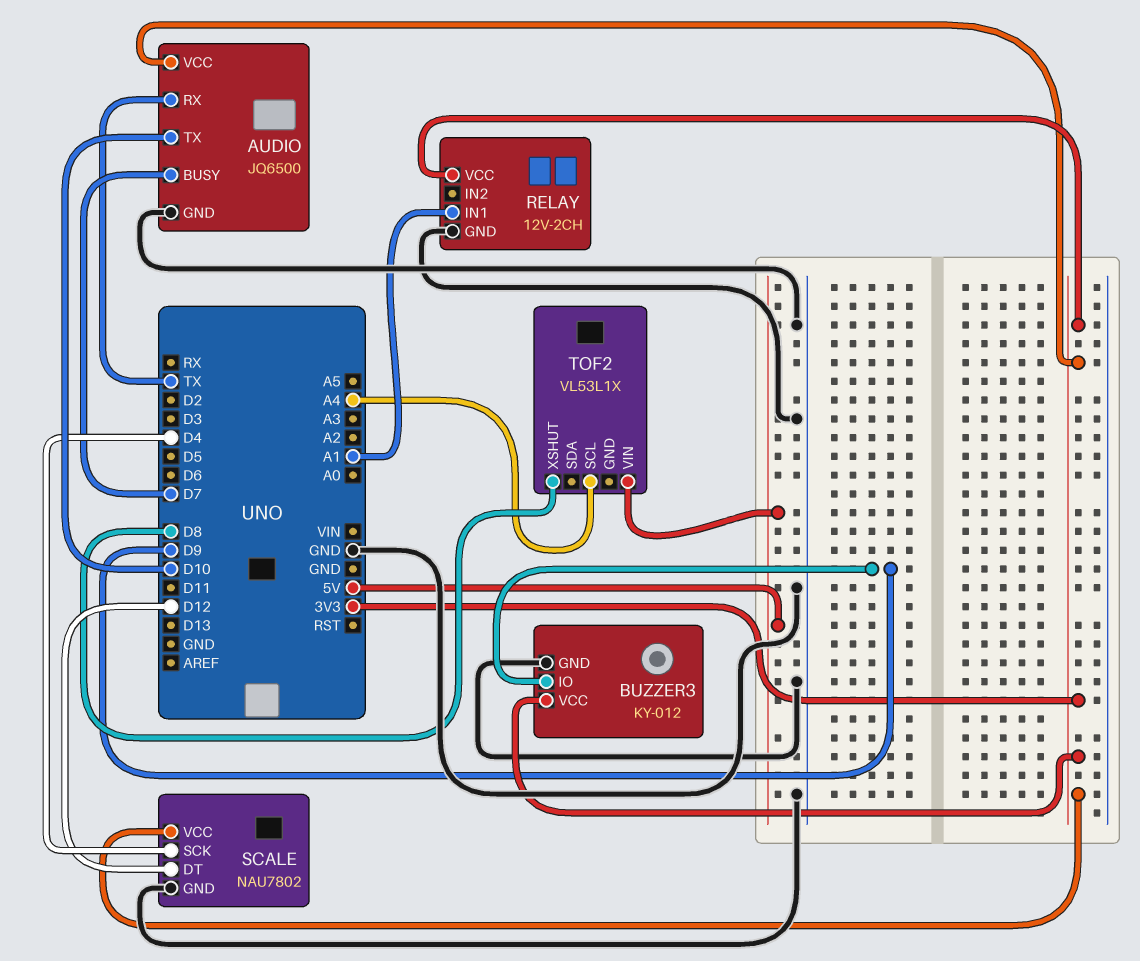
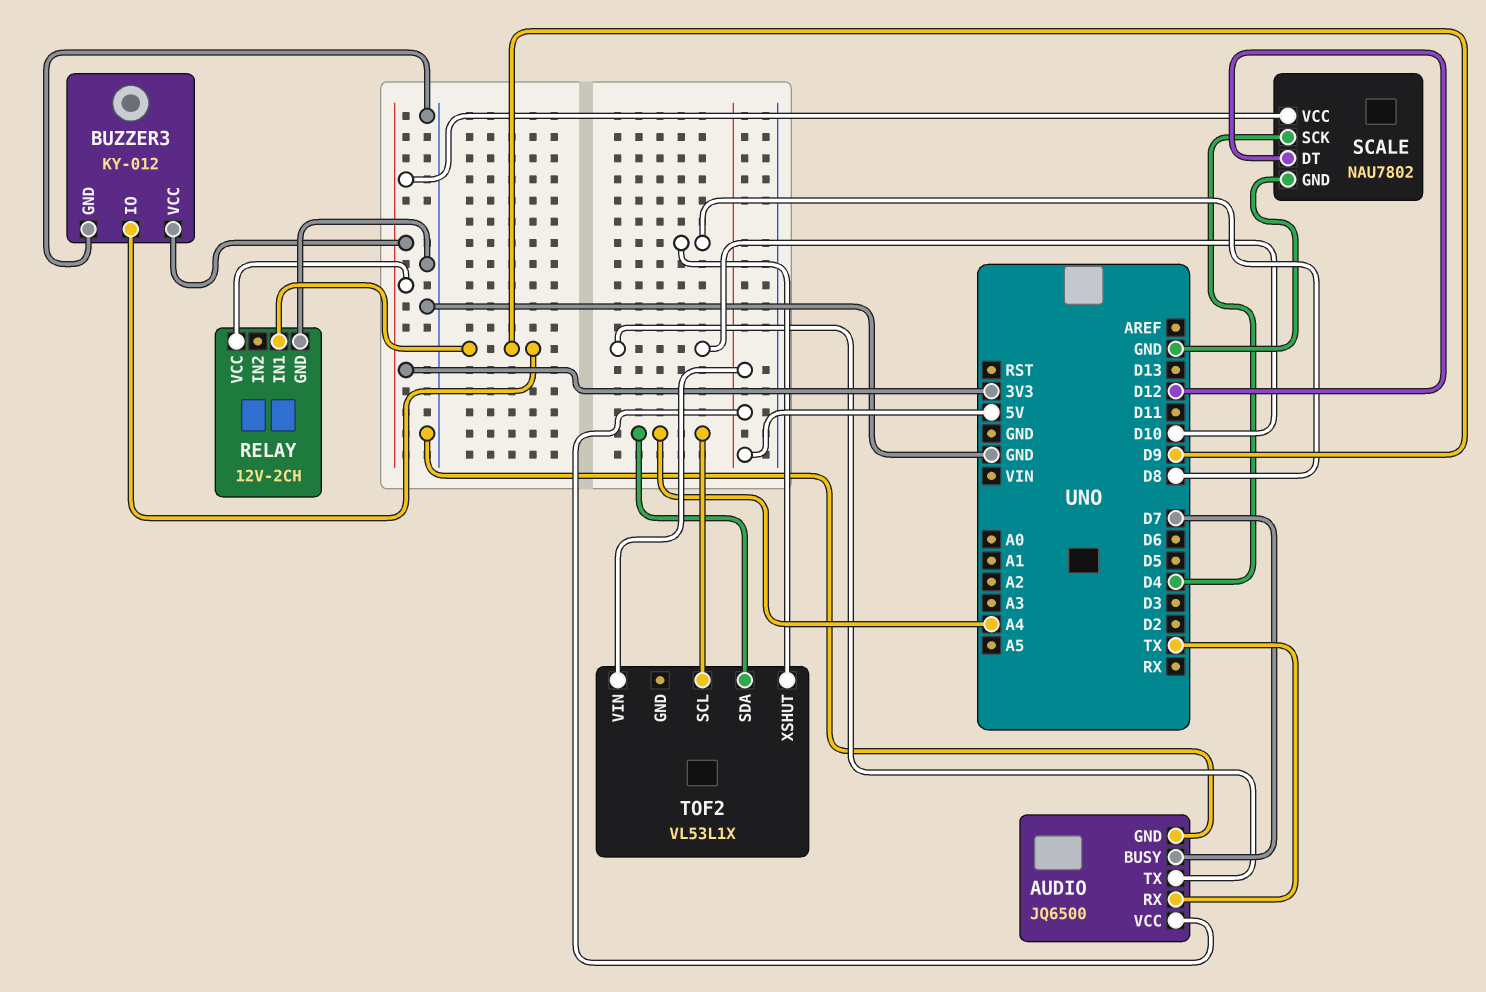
AUDIO pin VCC: 3V3 -> 5V
RELAY pin IN1: A1 -> D9
TOF2 pin SDA: none -> A4

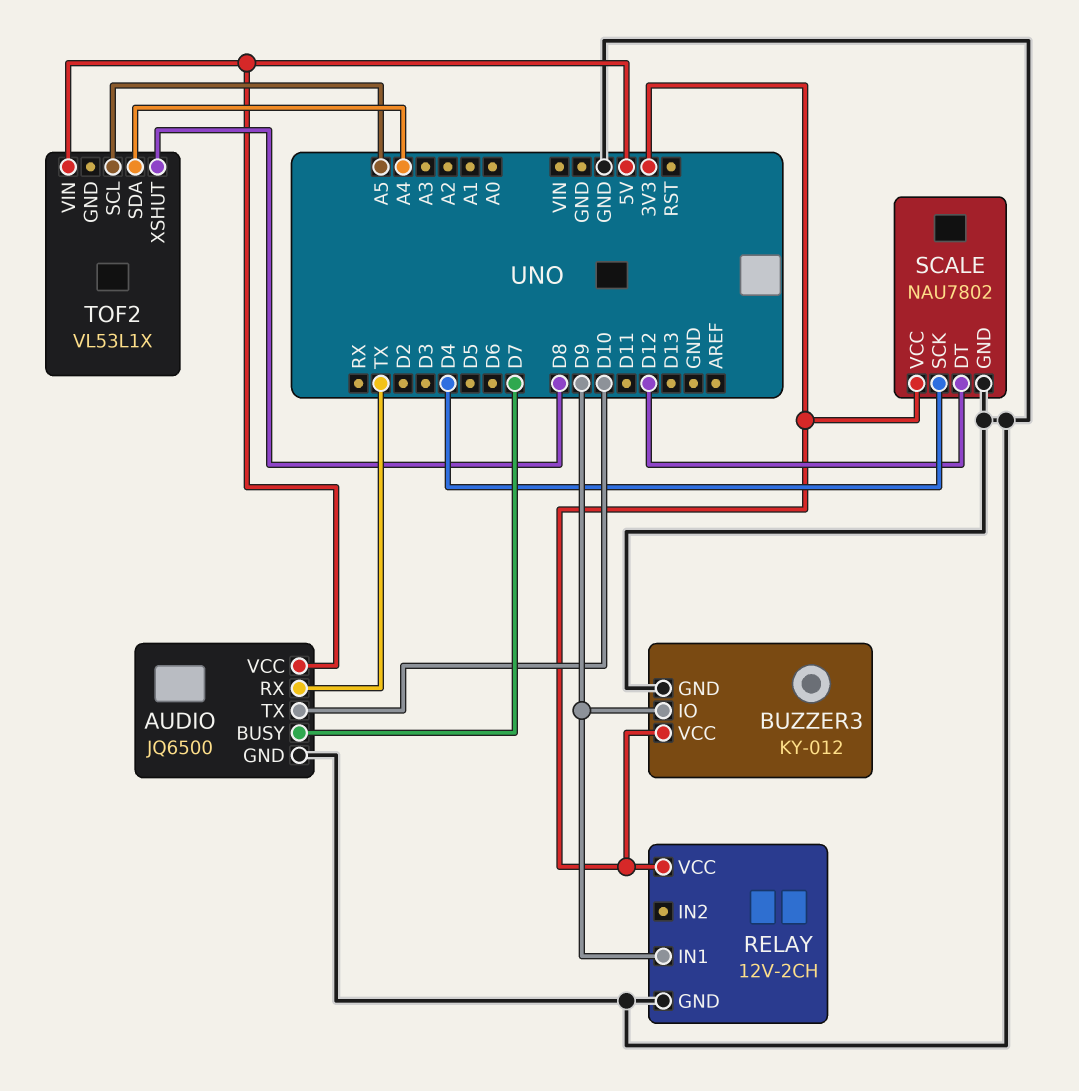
TOF2 pin SCL: A4 -> A5

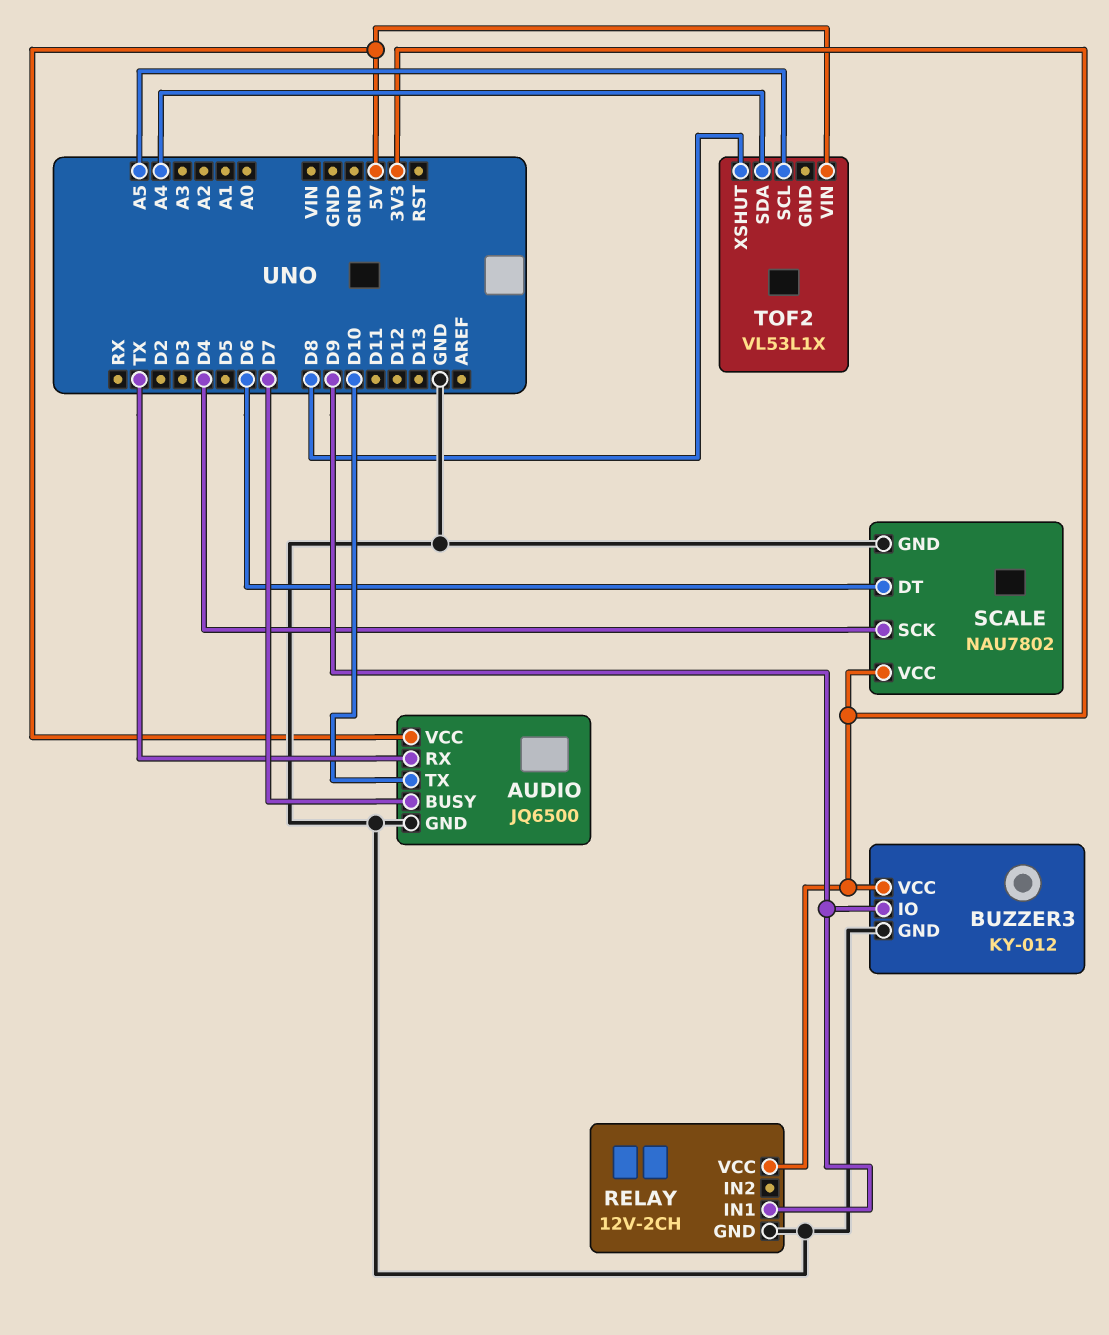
SCALE pin DT: D12 -> D6

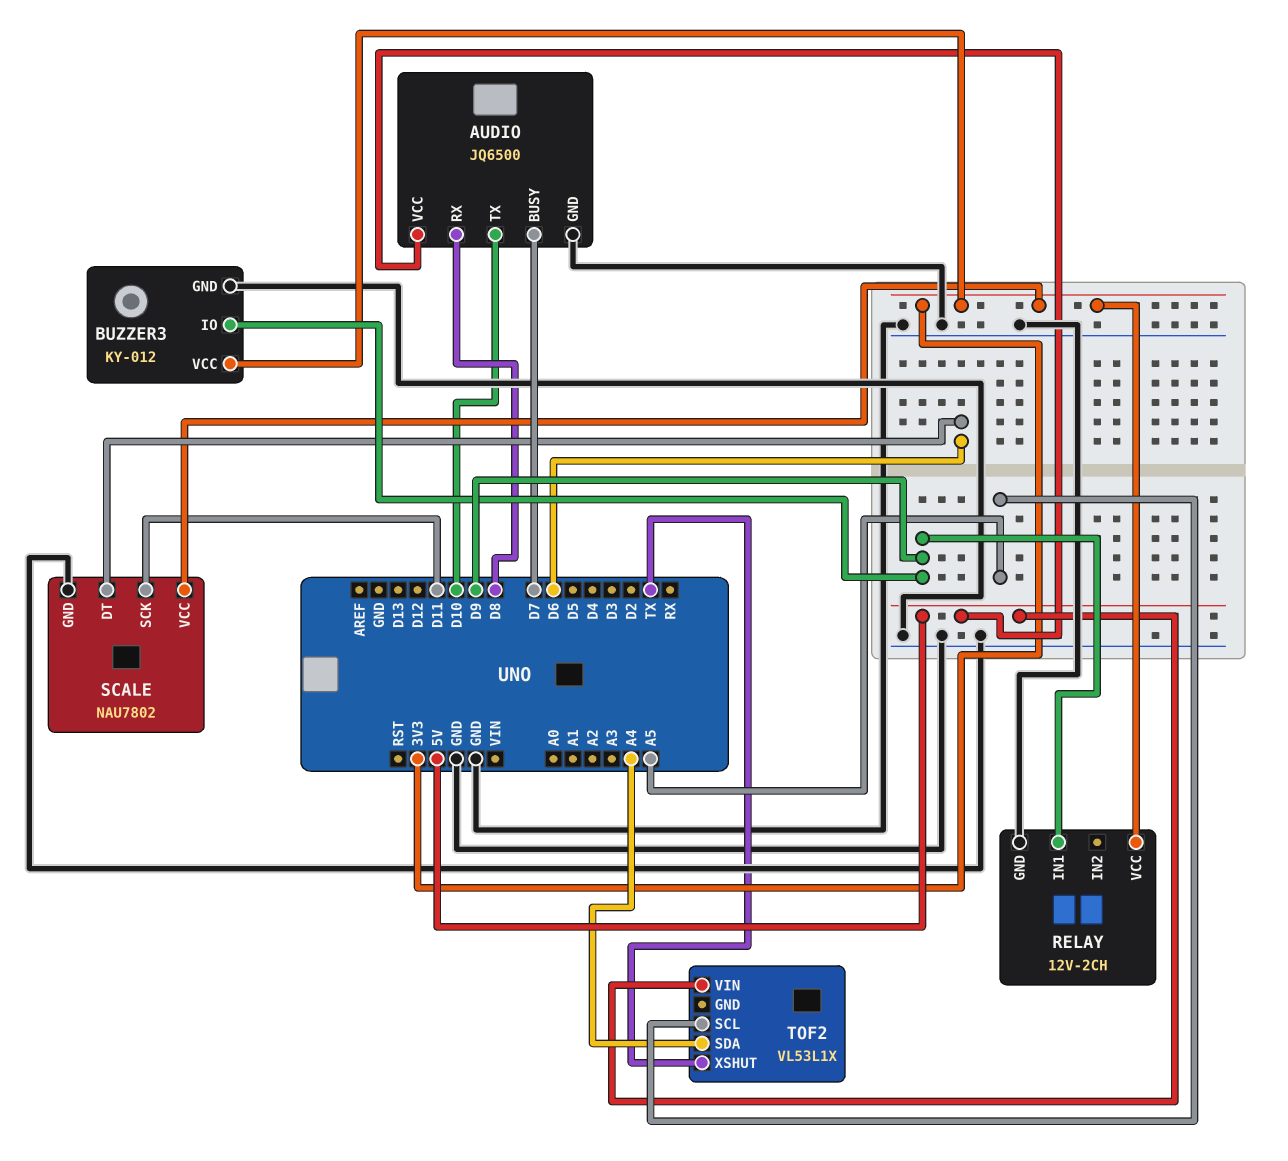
AUDIO pin RX: TX -> D8
SCALE pin SCK: D4 -> D11
TOF2 pin XSHUT: D8 -> TX

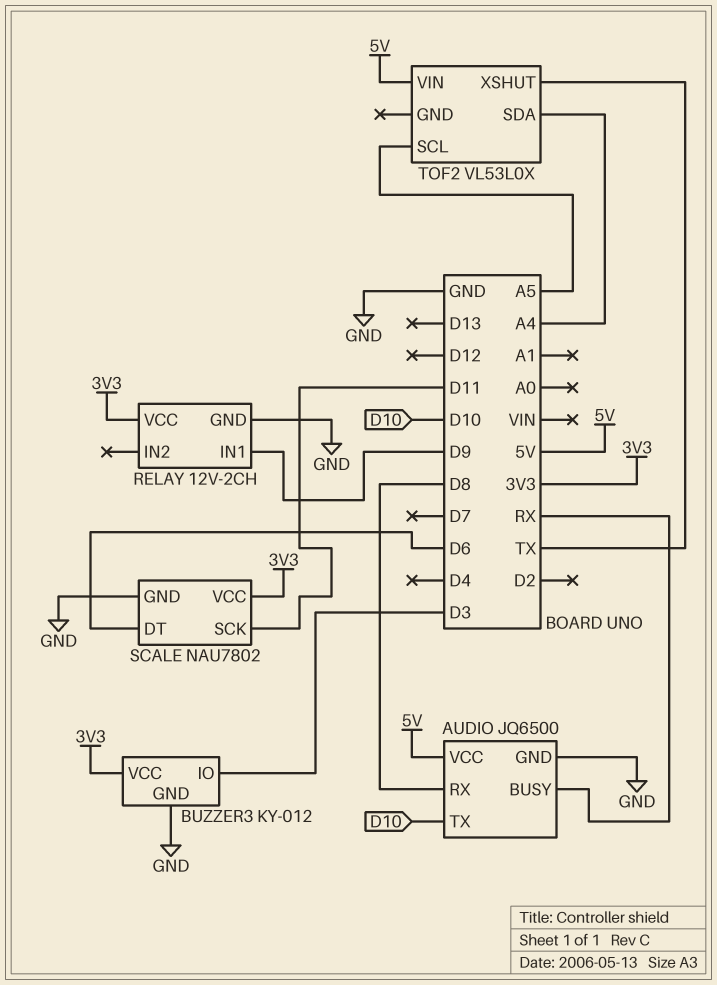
AUDIO pin BUSY: D7 -> RX
BUZZER3 pin IO: D9 -> D3
TOF2: VL53L1X -> VL53L0X

